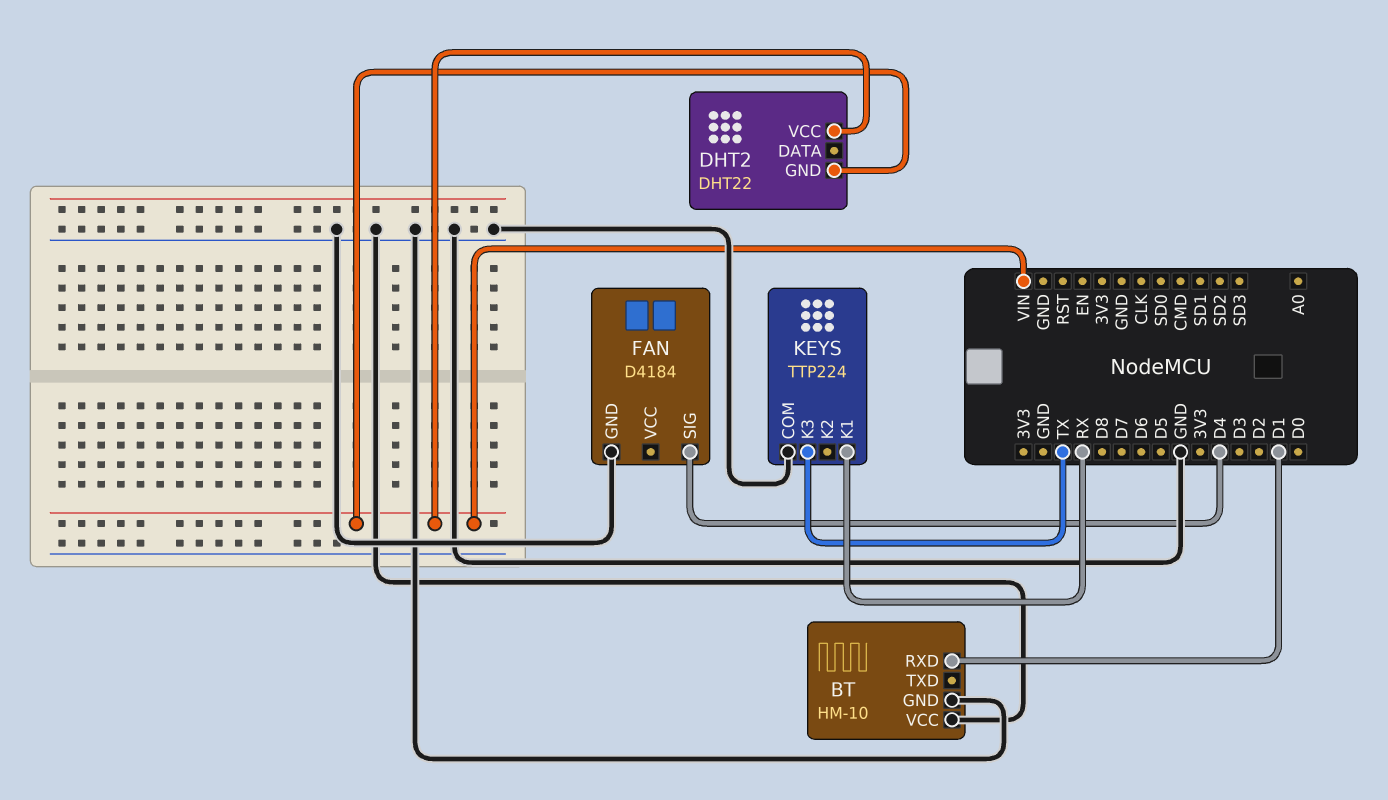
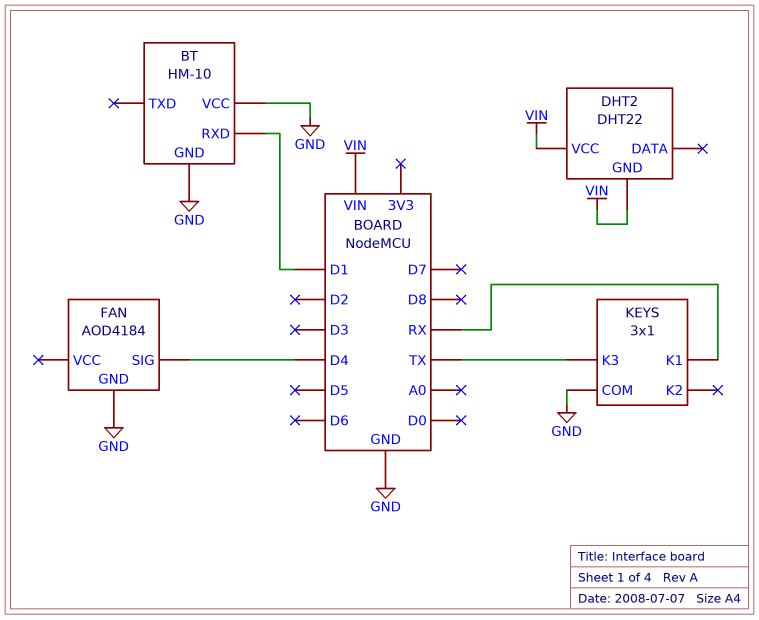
FAN: D4184 -> AOD4184
KEYS: TTP224 -> 3x1

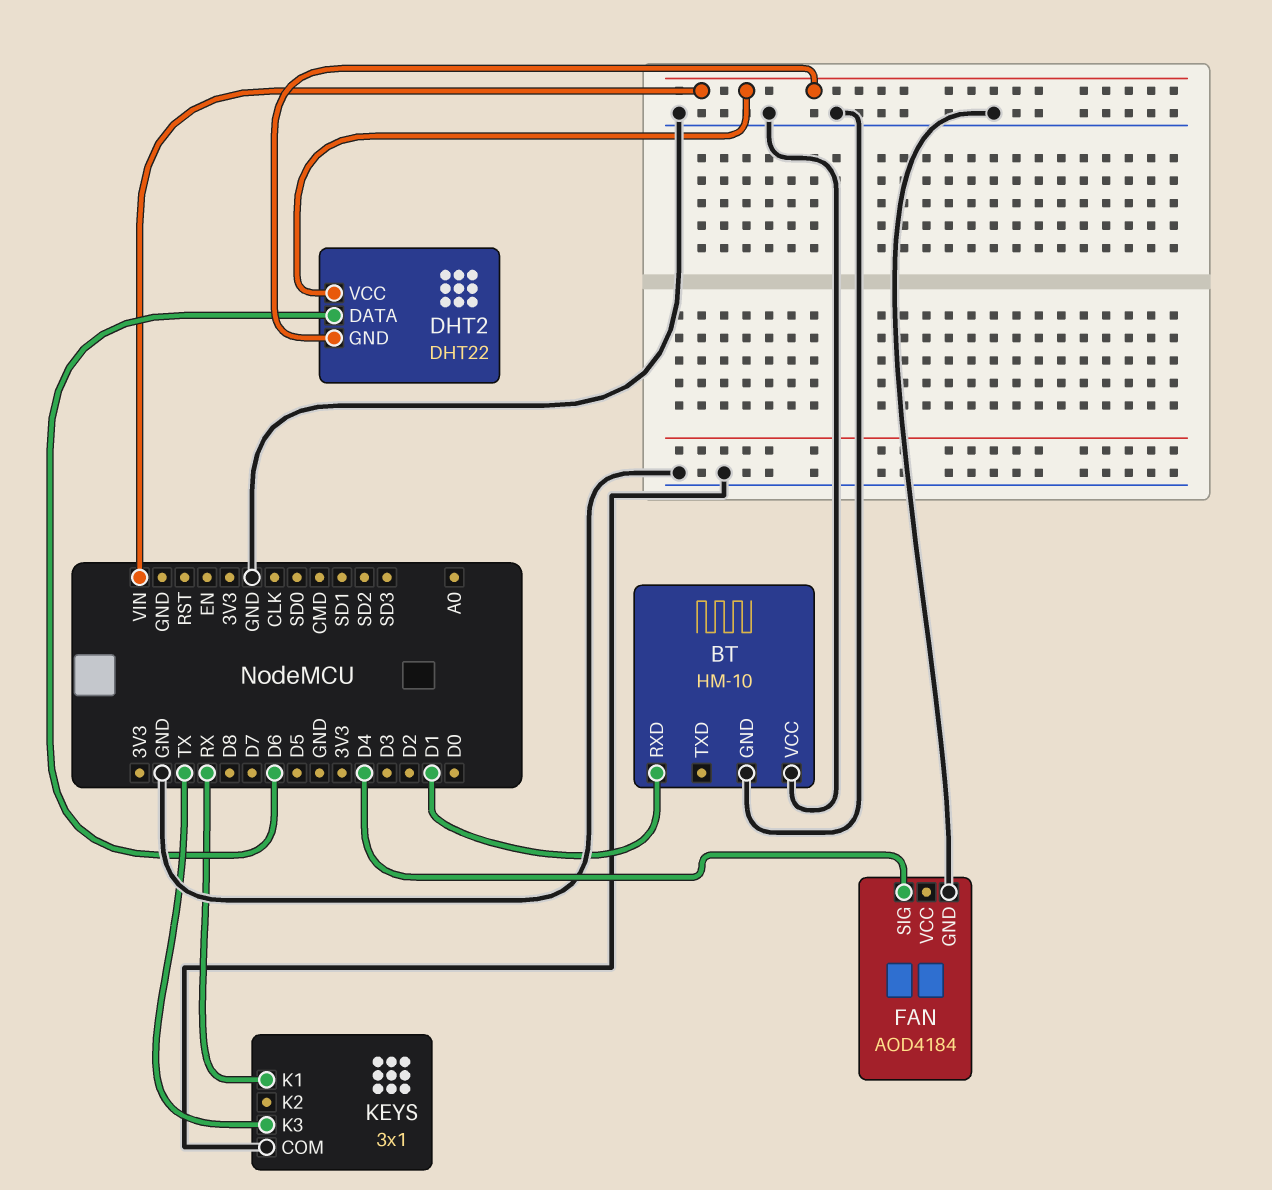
DHT2 pin DATA: none -> D6

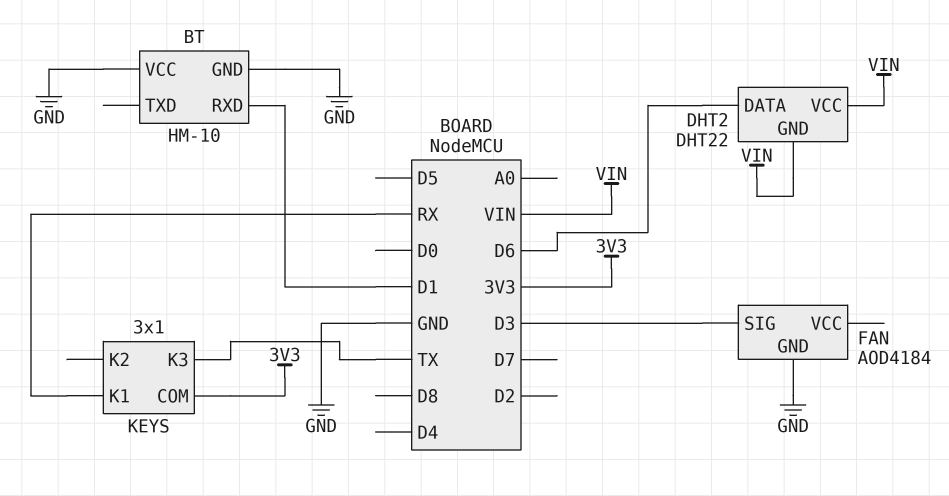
FAN pin SIG: D4 -> D3
KEYS pin COM: GND -> 3V3

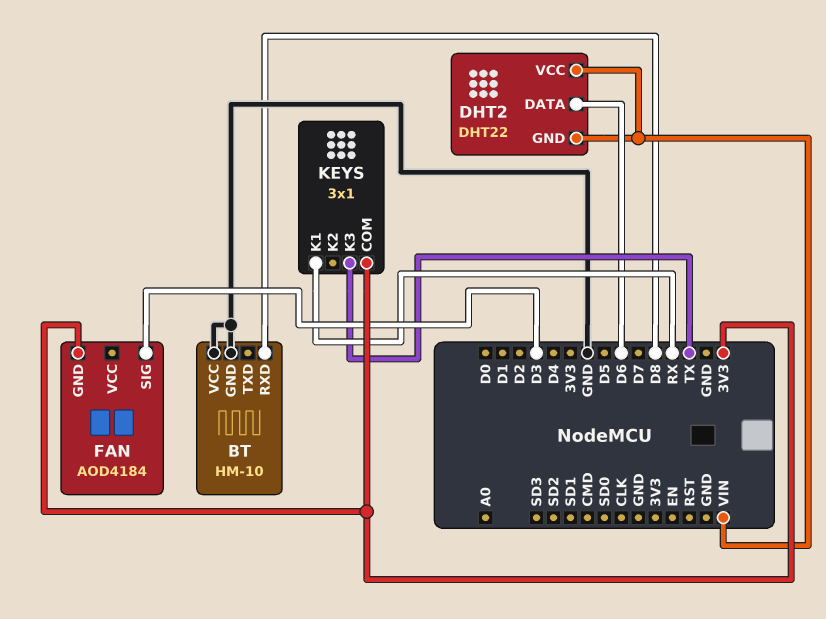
BT pin RXD: D1 -> D8
FAN pin GND: GND -> 3V3

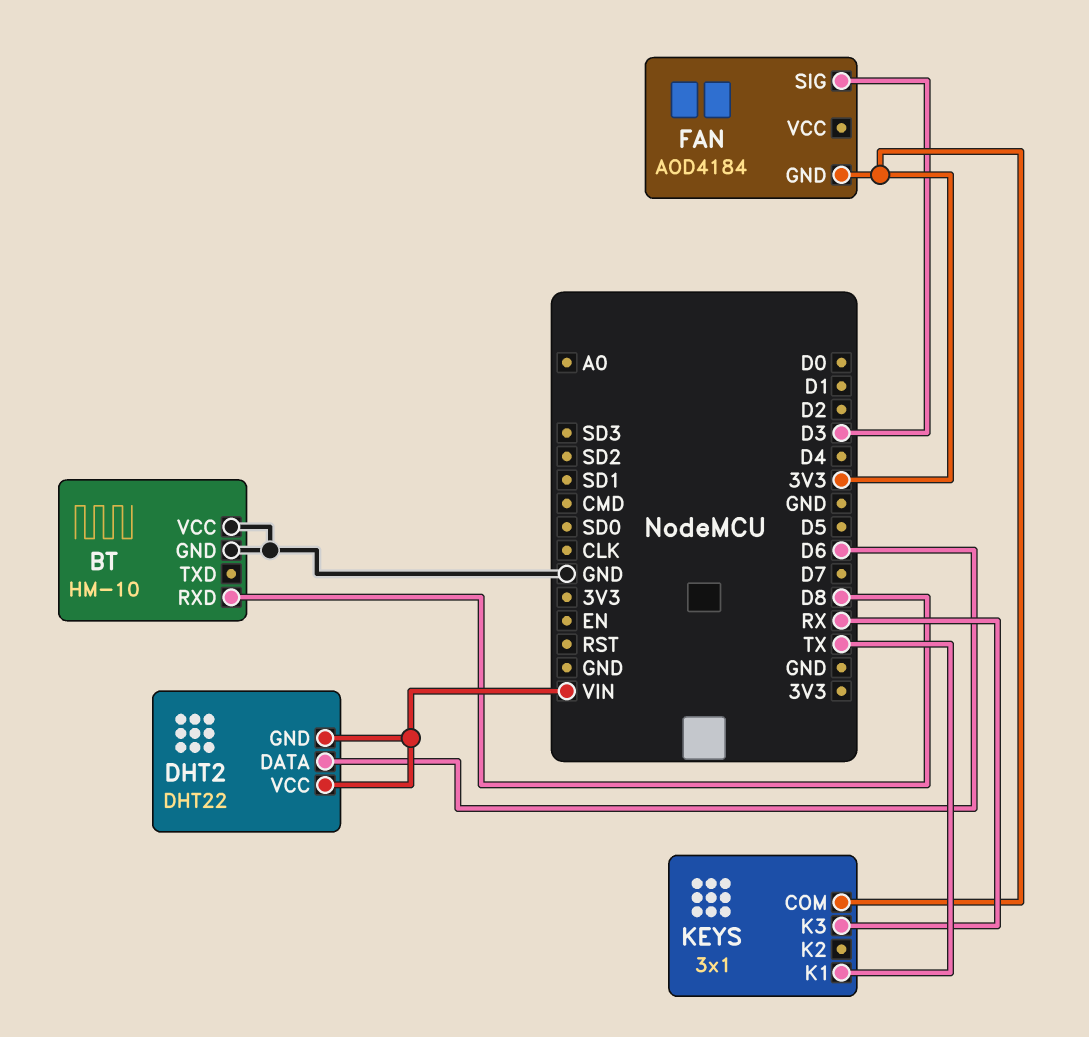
KEYS pin K1: RX -> TX
KEYS pin K3: TX -> RX

